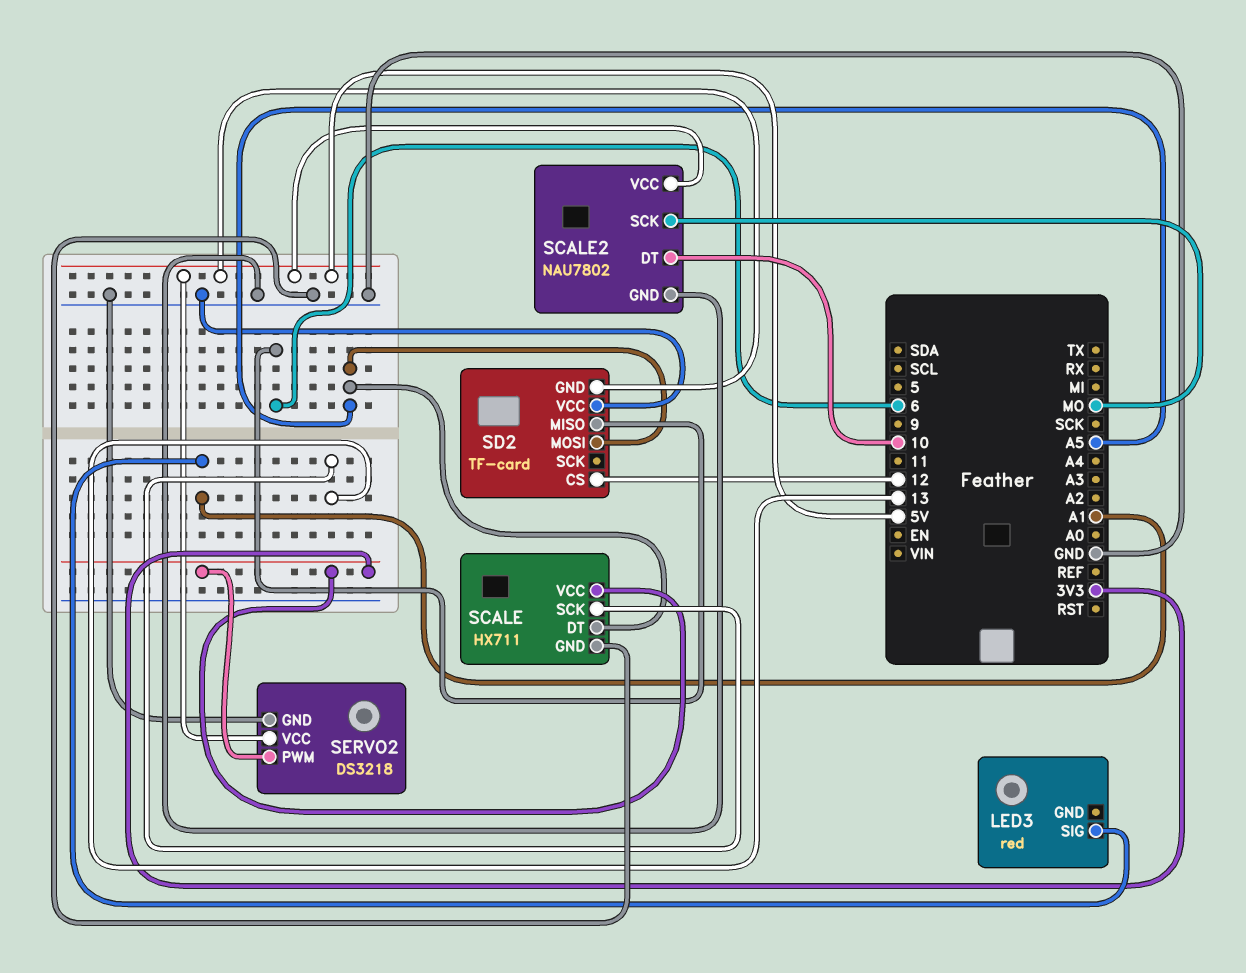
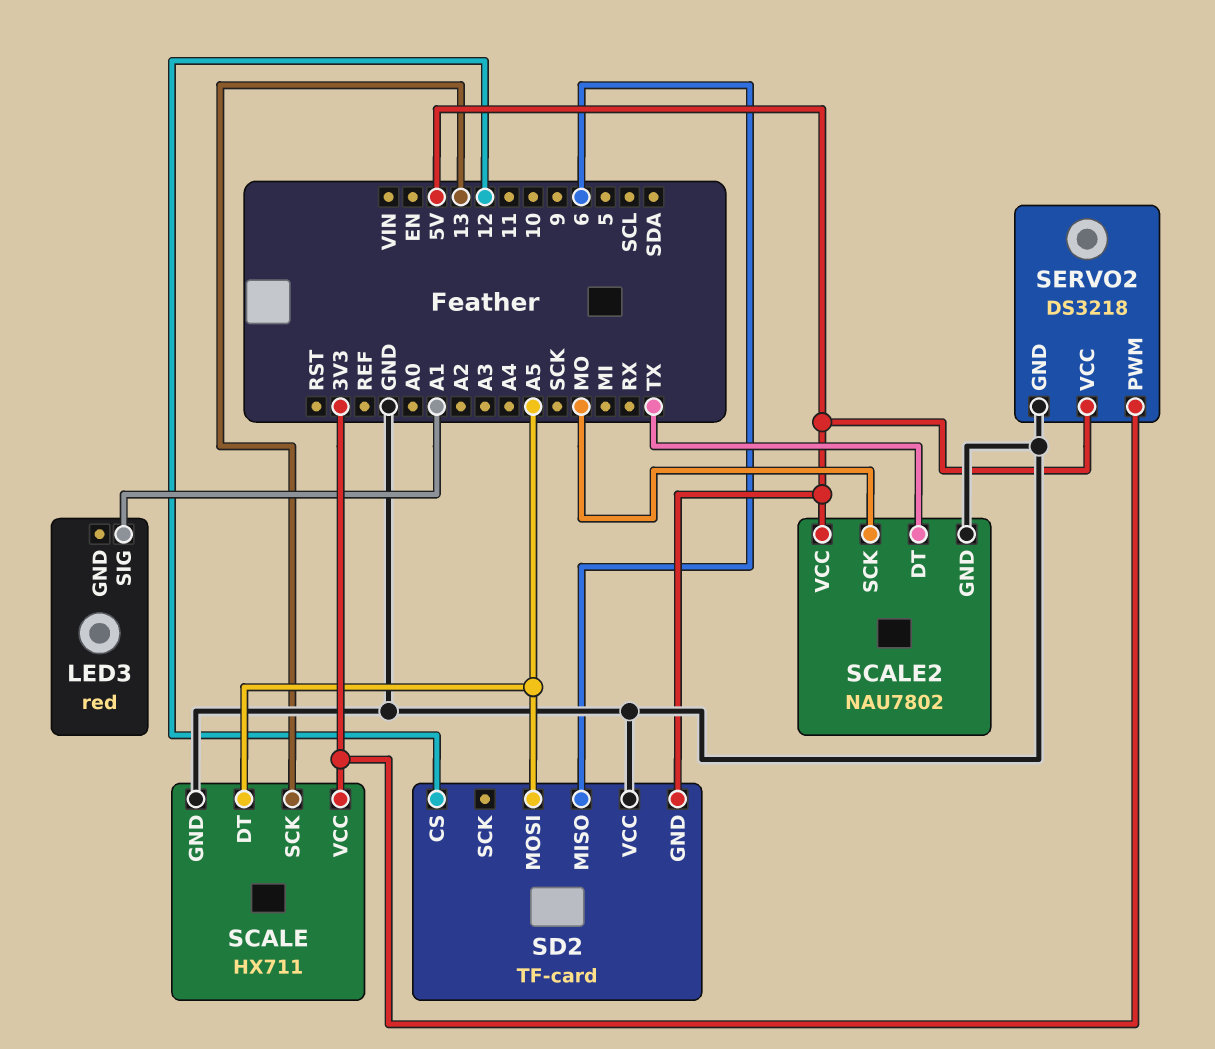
SCALE2 pin DT: 10 -> TX

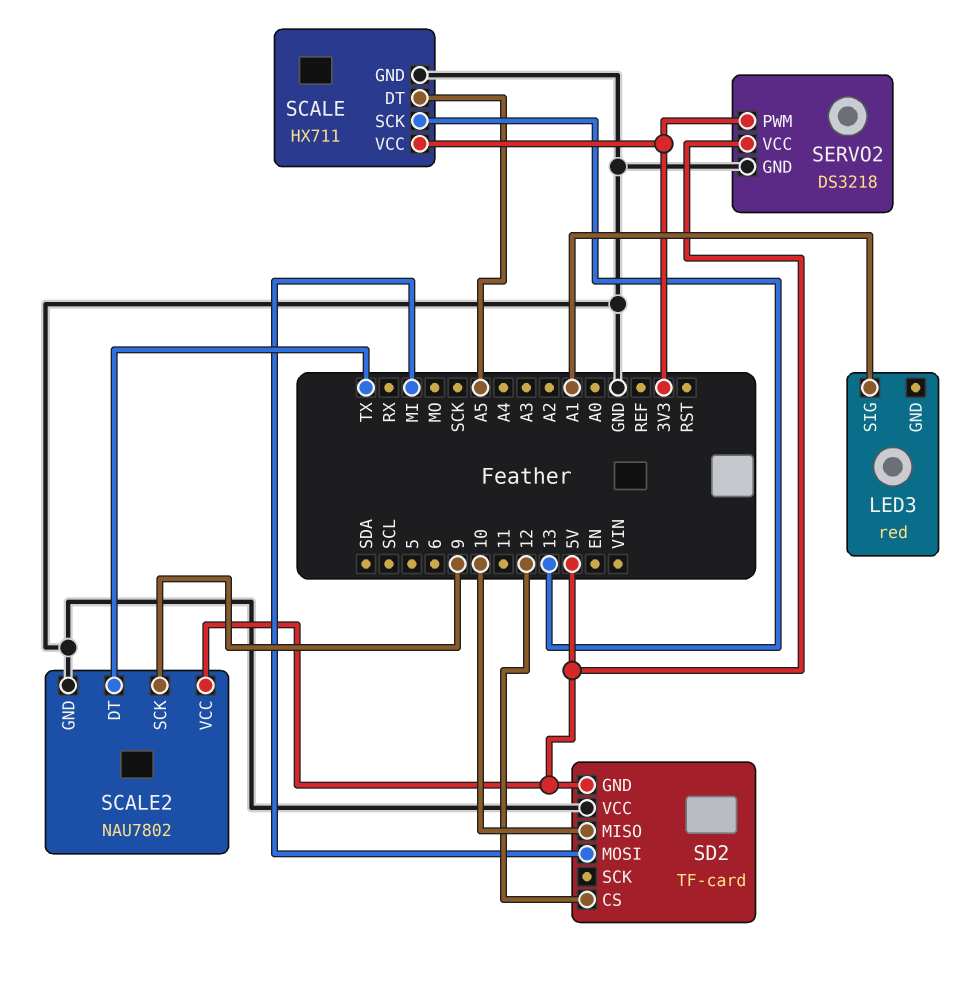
SCALE2 pin SCK: MO -> 9
SD2 pin MISO: 6 -> 10
SD2 pin MOSI: A5 -> MI

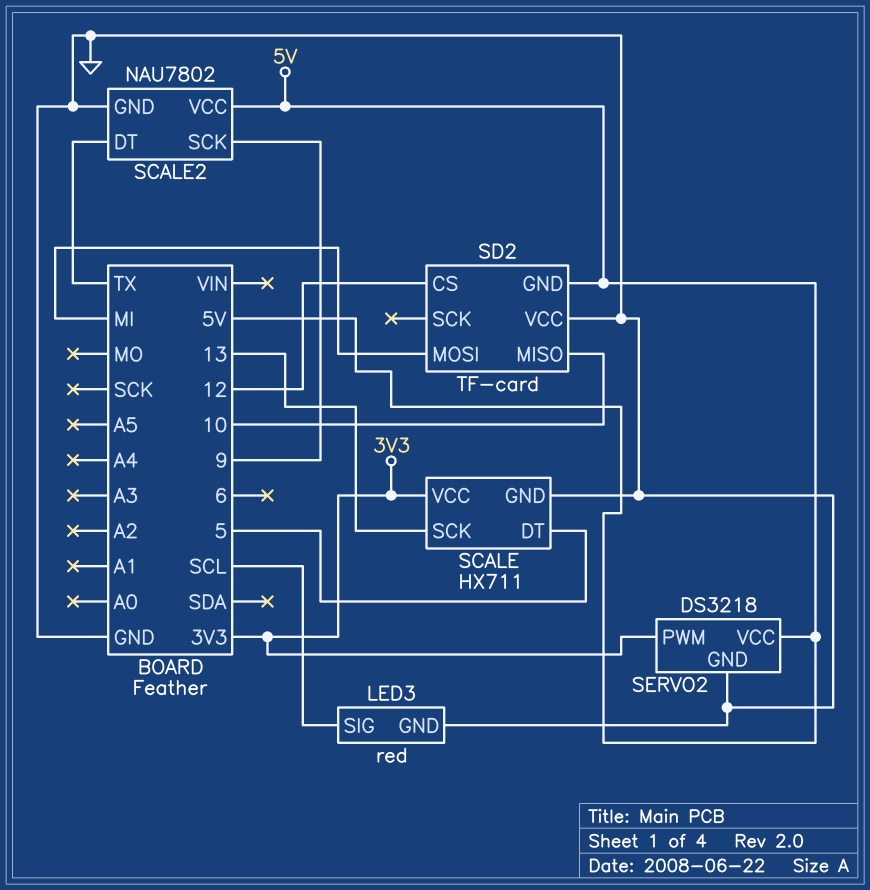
LED3 pin GND: none -> GND
LED3 pin SIG: A1 -> SCL
SCALE pin DT: A5 -> 5

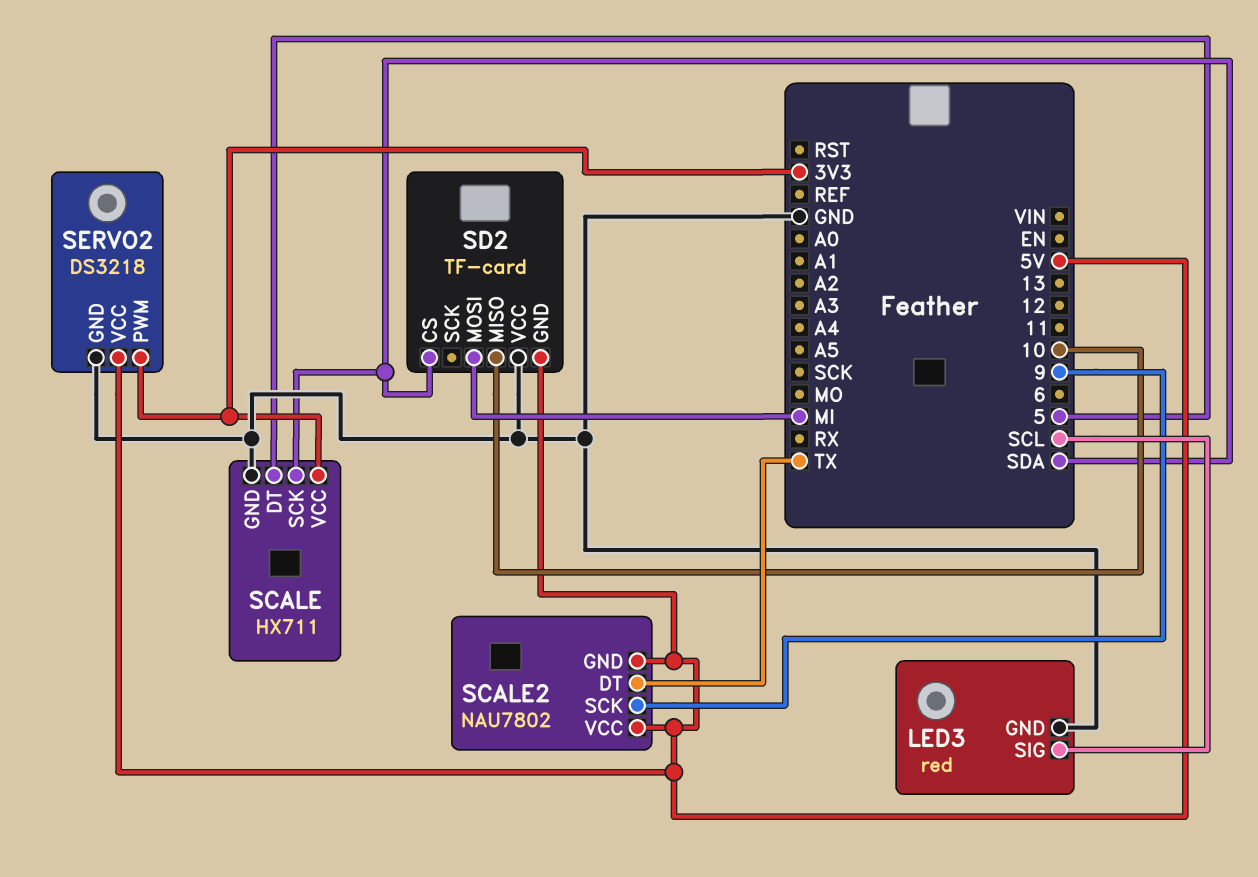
SCALE pin SCK: 13 -> SDA
SCALE2 pin GND: GND -> 5V
SD2 pin CS: 12 -> SDA

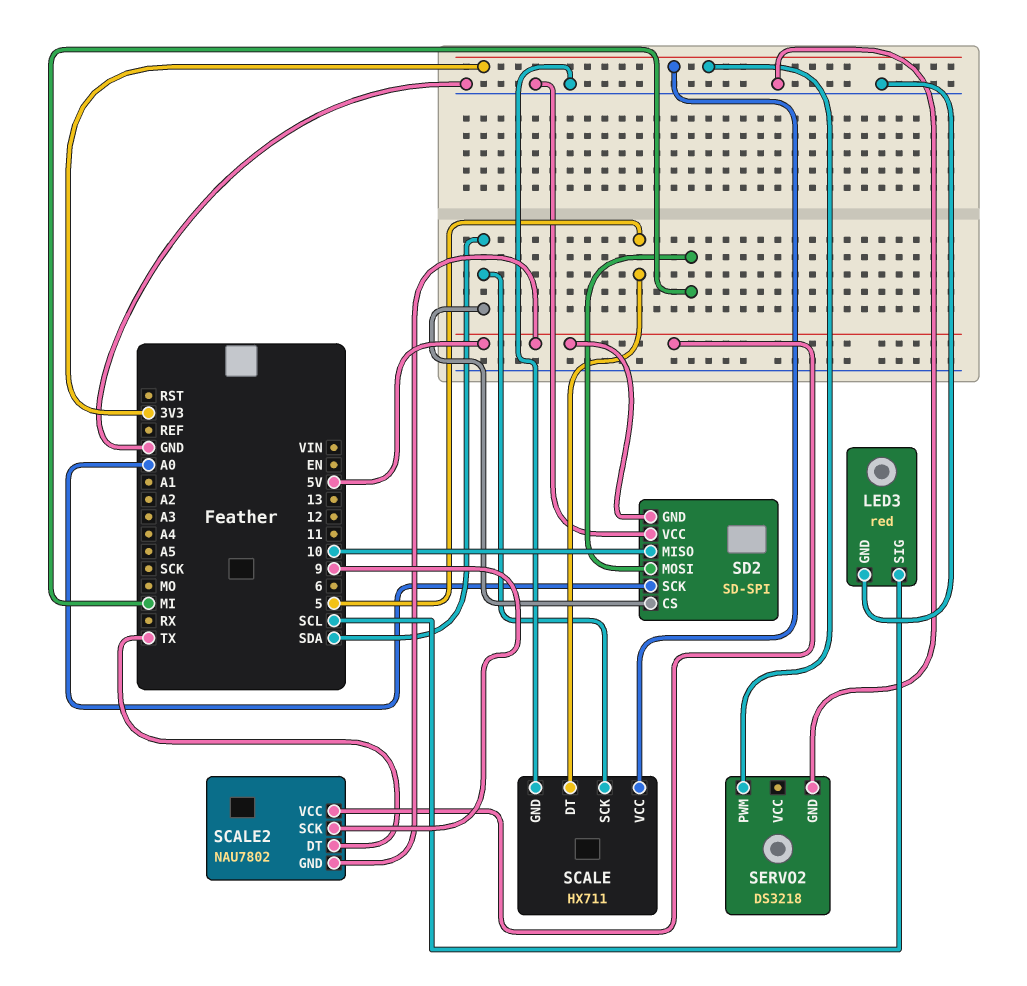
SD2: TF-card -> SD-SPI
SD2 pin SCK: none -> A0
SERVO2 pin VCC: 5V -> none

